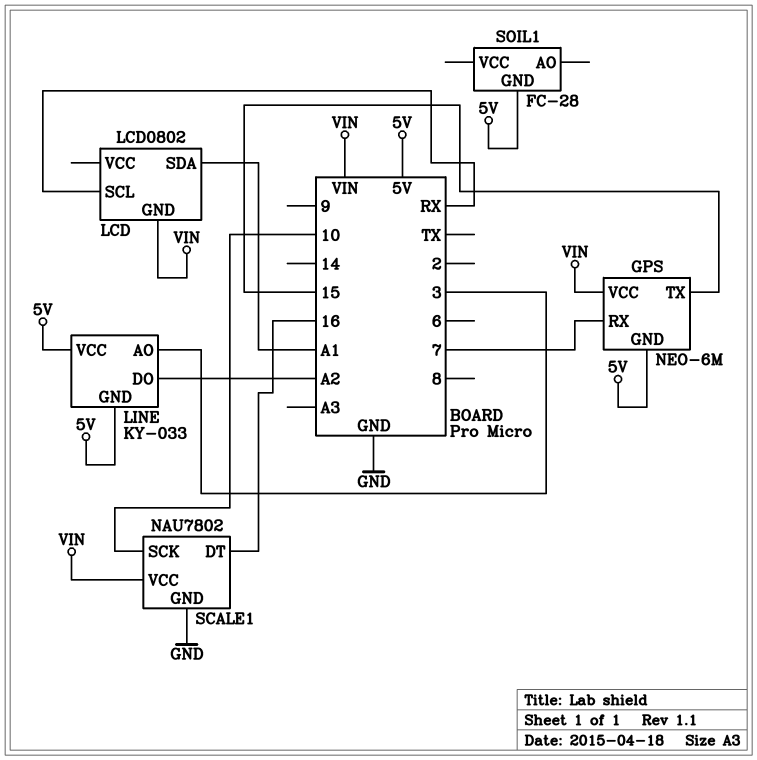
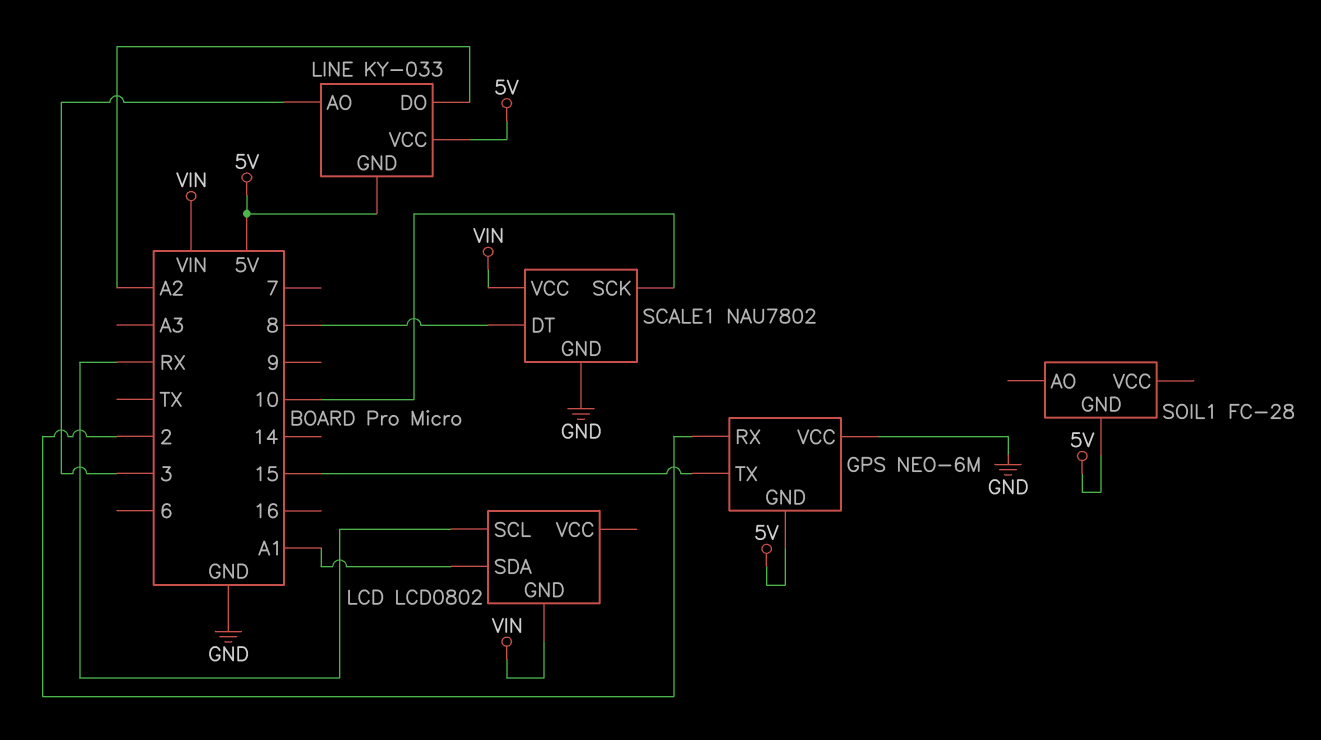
GPS pin RX: 7 -> 2
GPS pin VCC: VIN -> GND
SCALE1 pin DT: 16 -> 8

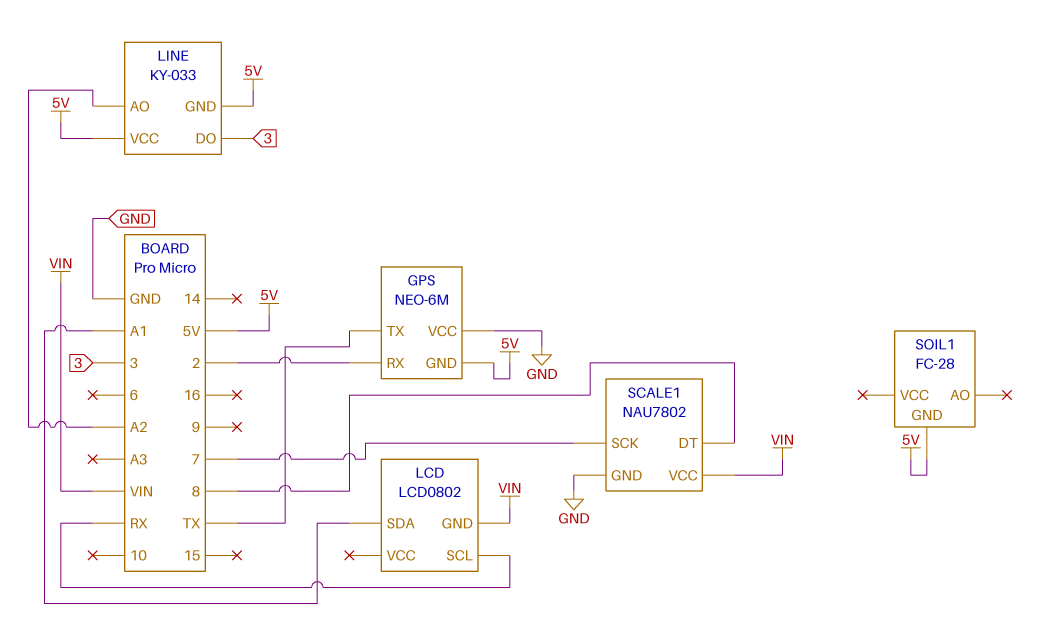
GPS pin TX: 15 -> TX
LINE pin AO: 3 -> A2
LINE pin DO: A2 -> 3
SCALE1 pin SCK: 10 -> 7

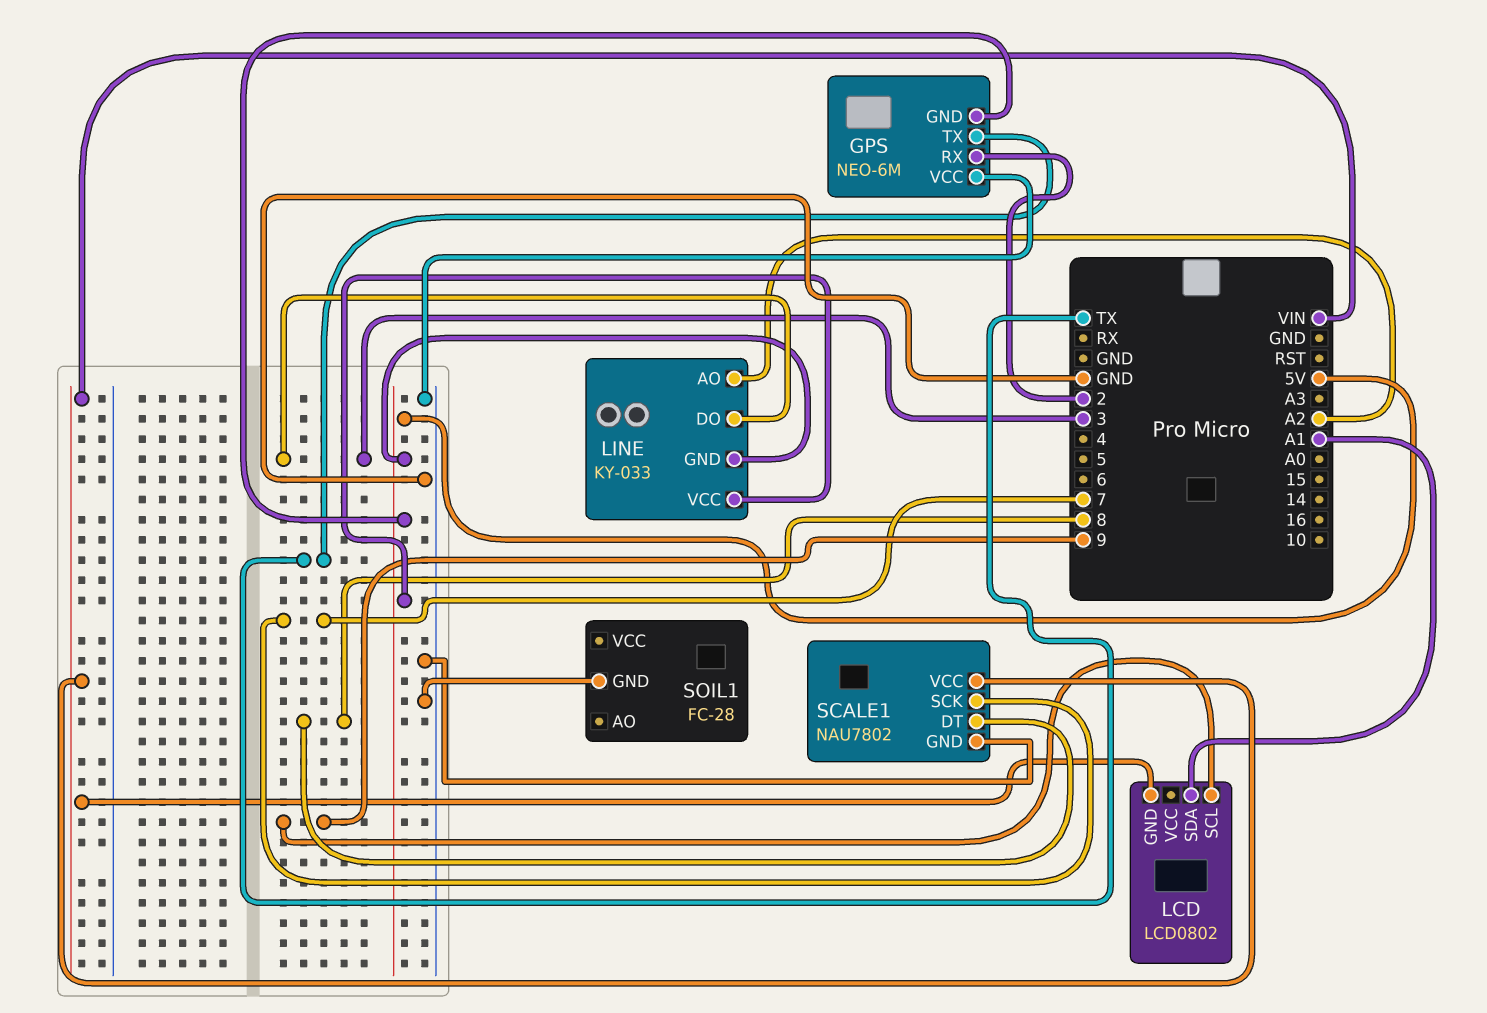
LCD pin SCL: RX -> 9
SOIL1 pin GND: 5V -> GND

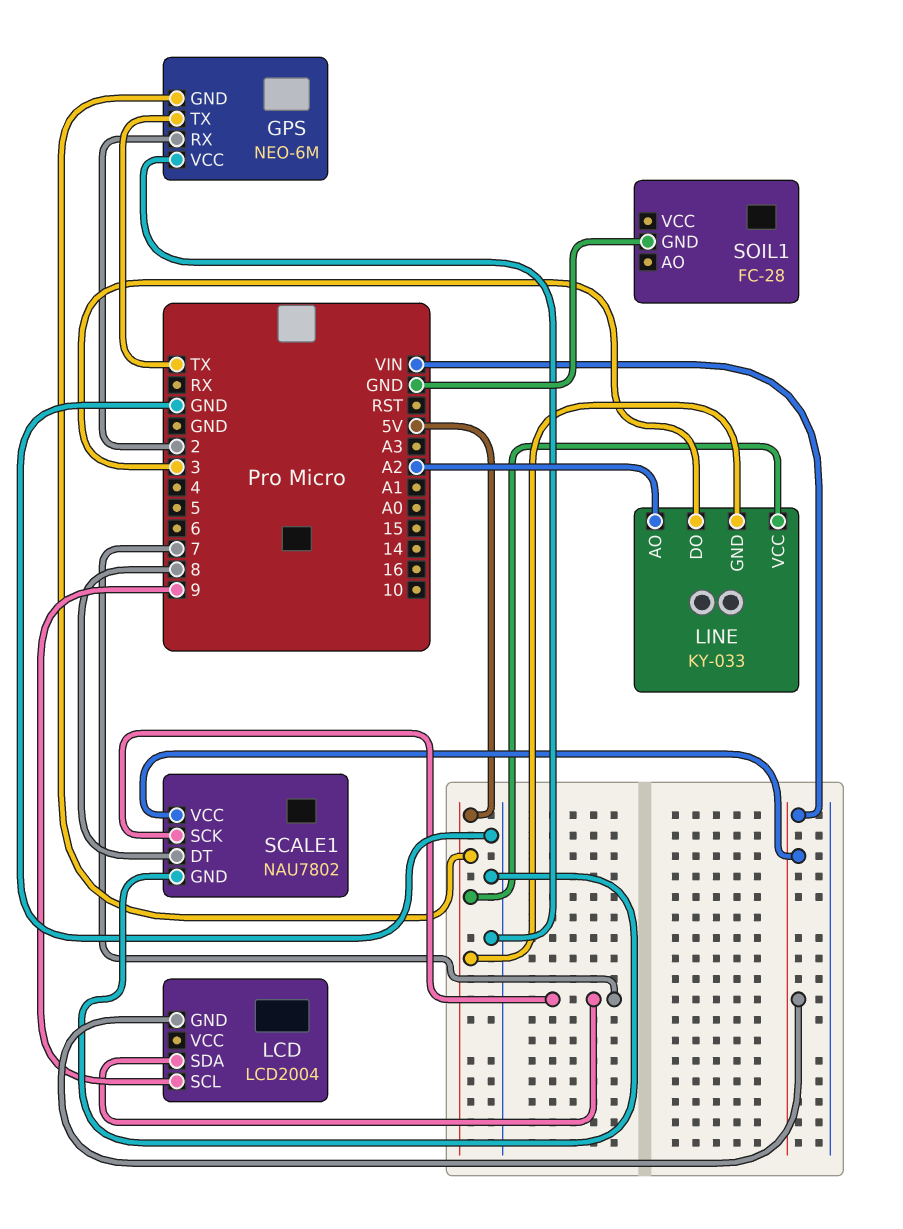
LCD: LCD0802 -> LCD2004
LCD pin SDA: A1 -> 7

